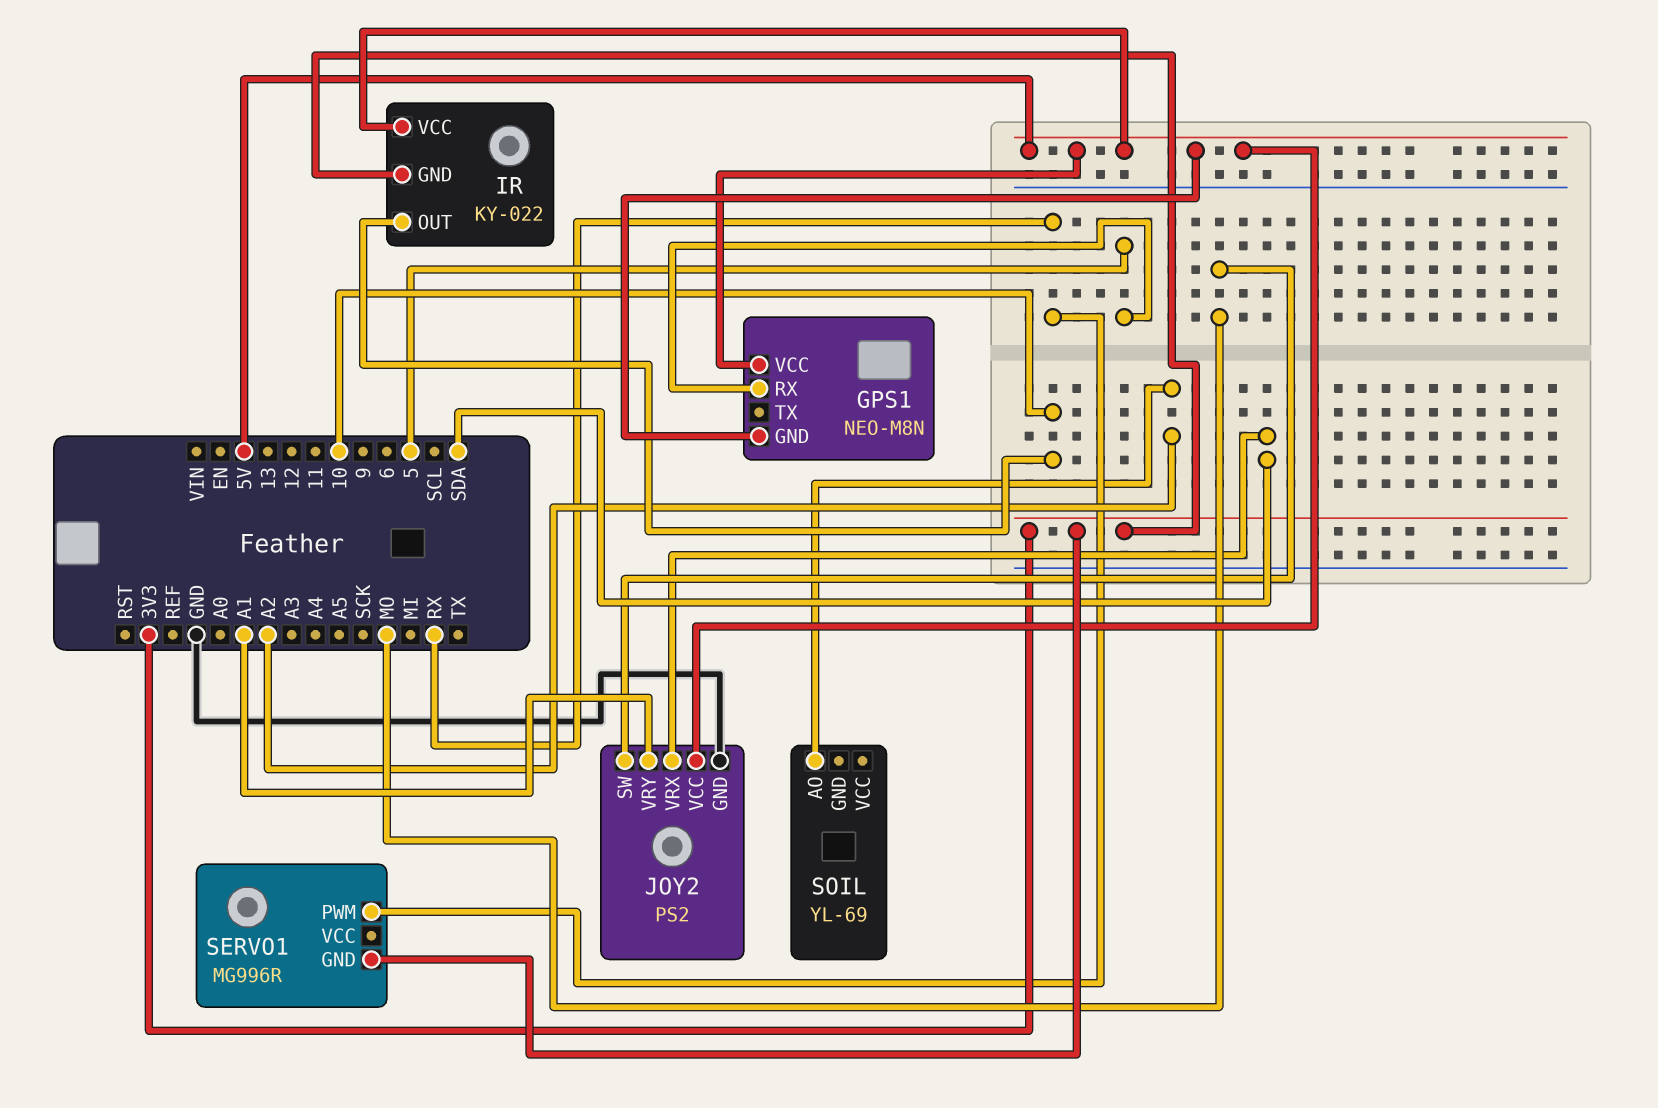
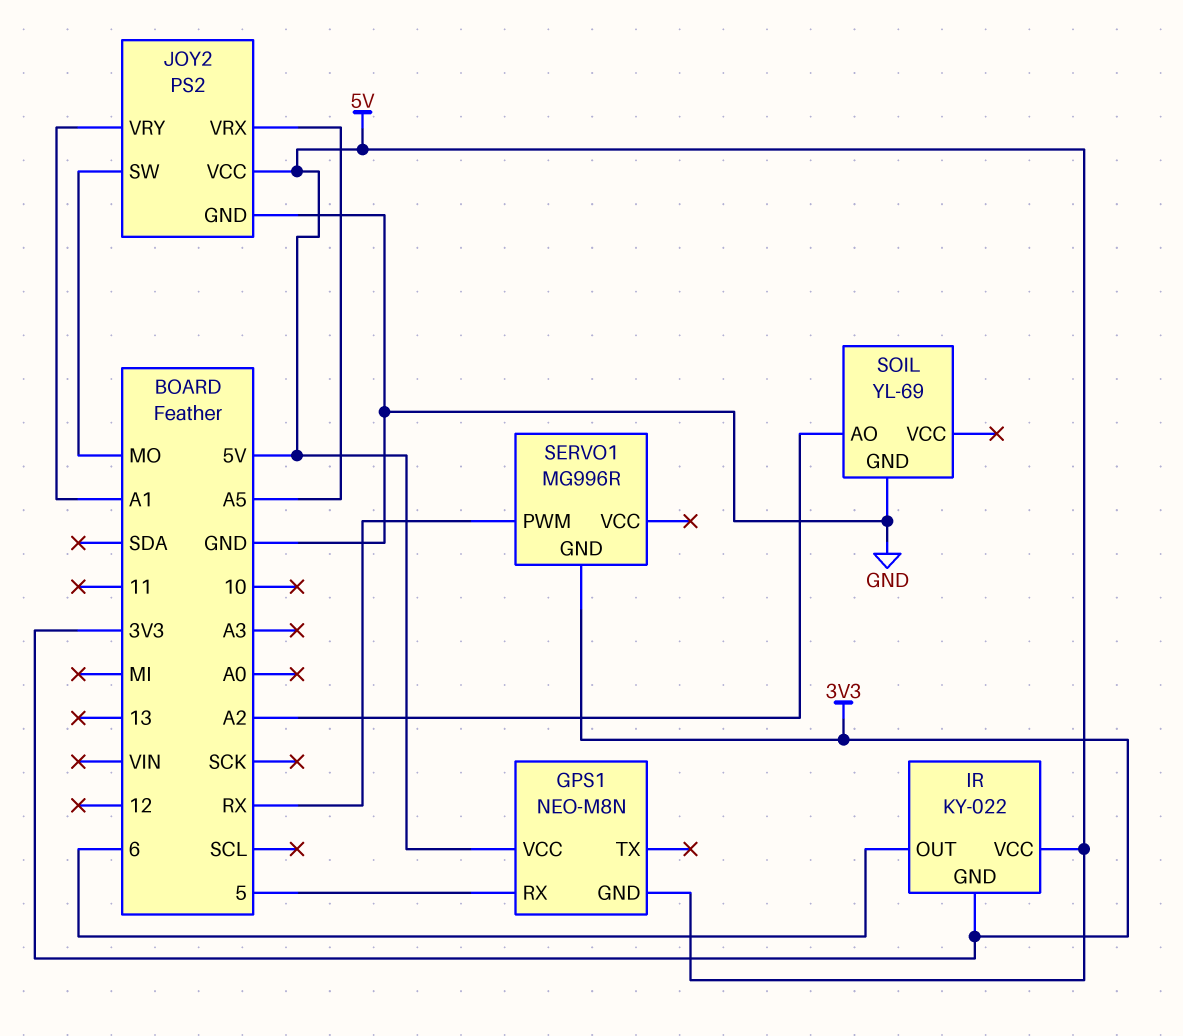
IR pin OUT: 10 -> 6
JOY2 pin VRX: SDA -> A5
SOIL pin GND: none -> GND

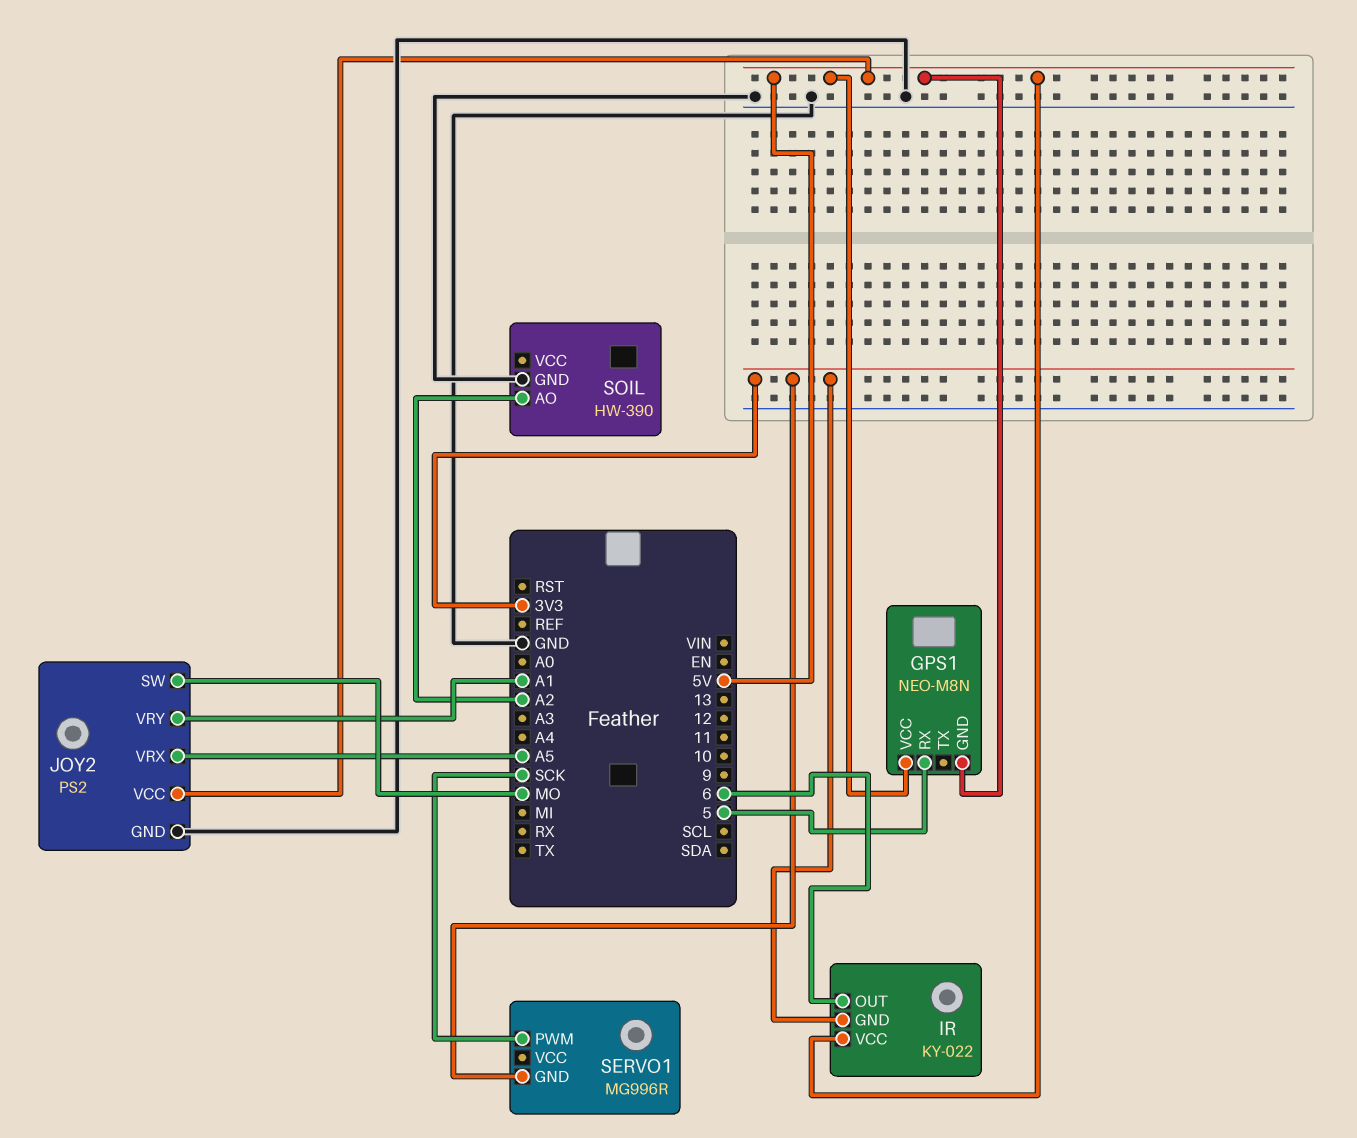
SERVO1 pin PWM: RX -> SCK
SOIL: YL-69 -> HW-390

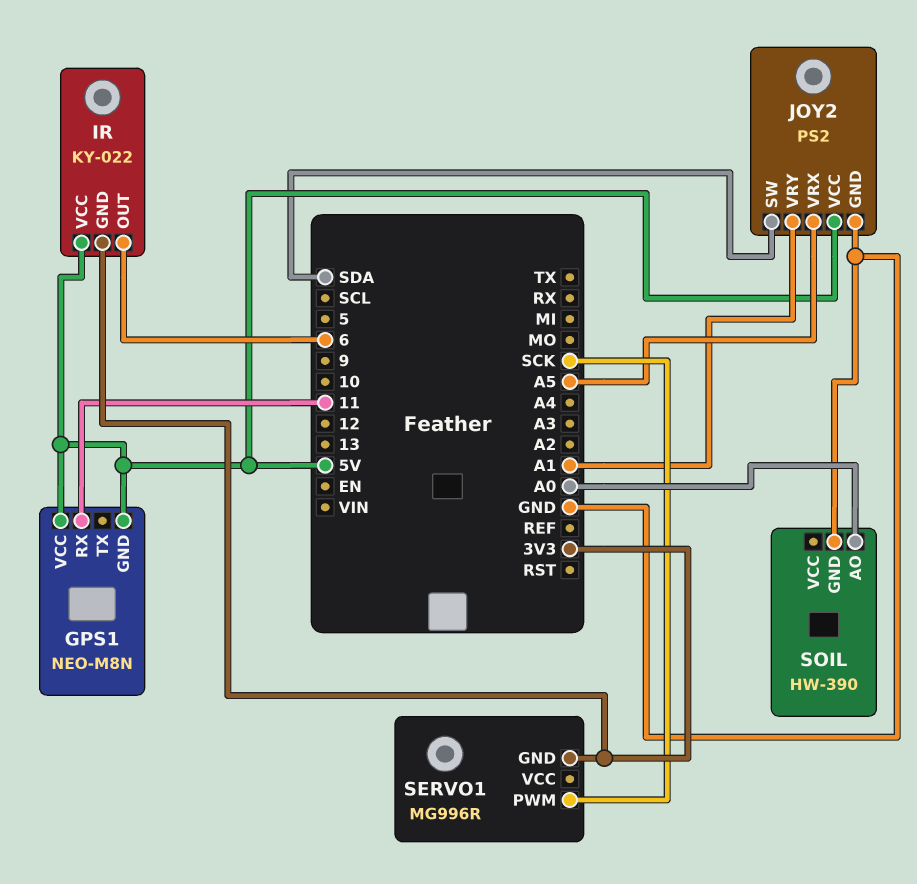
GPS1 pin RX: 5 -> 11
JOY2 pin SW: MO -> SDA
SOIL pin AO: A2 -> A0

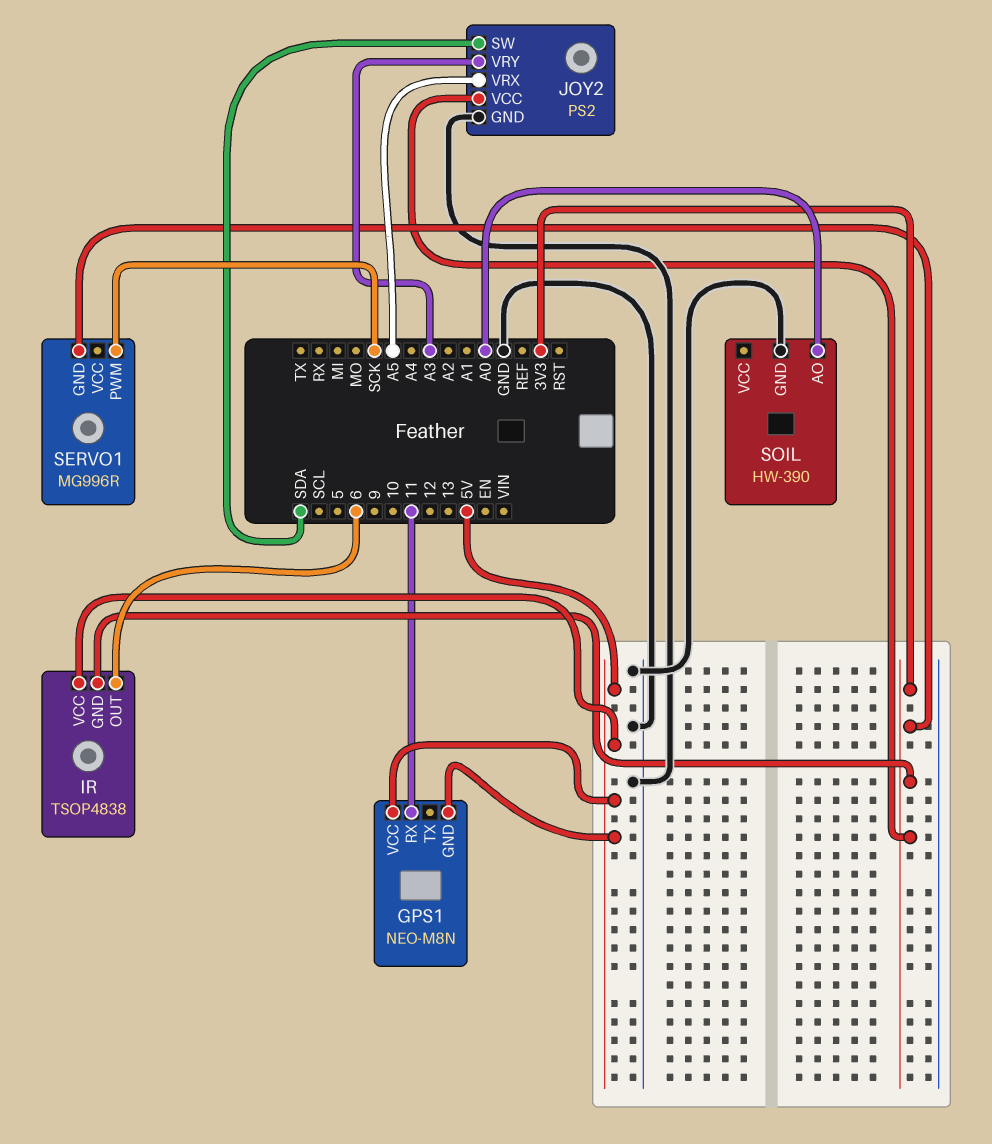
IR: KY-022 -> TSOP4838
JOY2 pin VCC: 5V -> 3V3
JOY2 pin VRY: A1 -> A3

